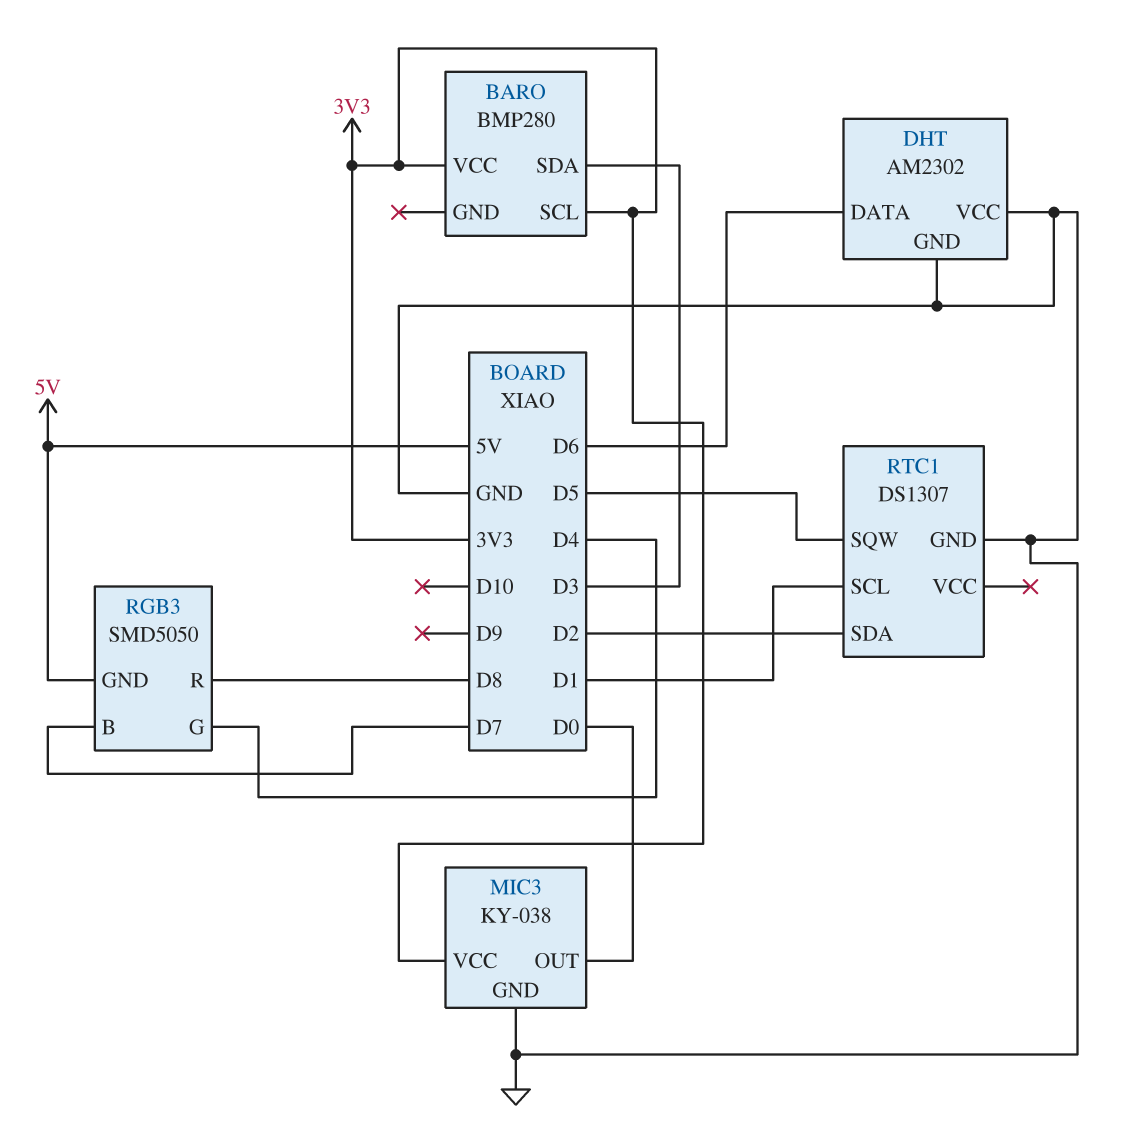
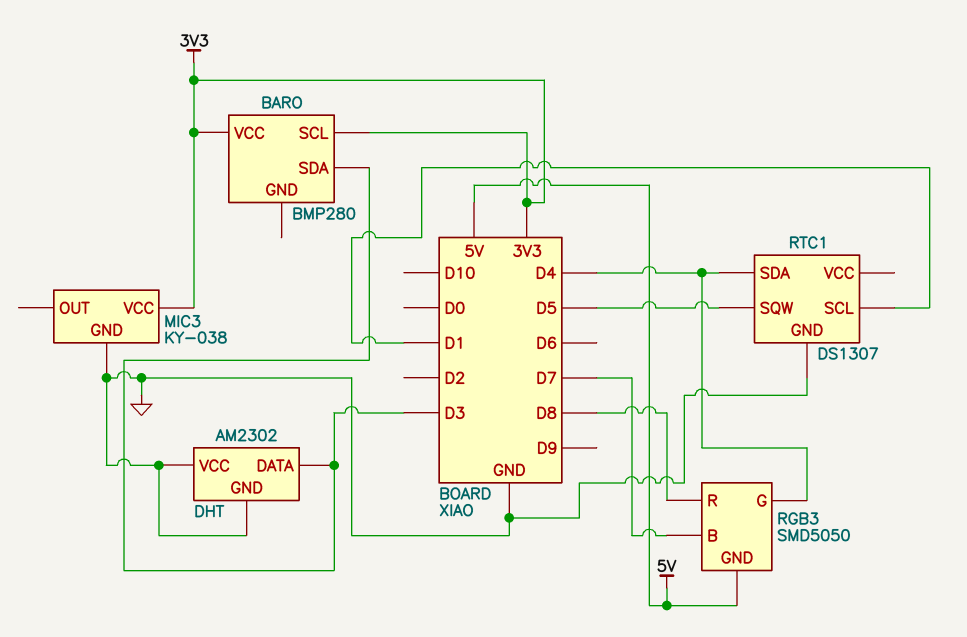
DHT pin DATA: D6 -> D3
MIC3 pin OUT: D0 -> none
RTC1 pin SDA: D2 -> D4

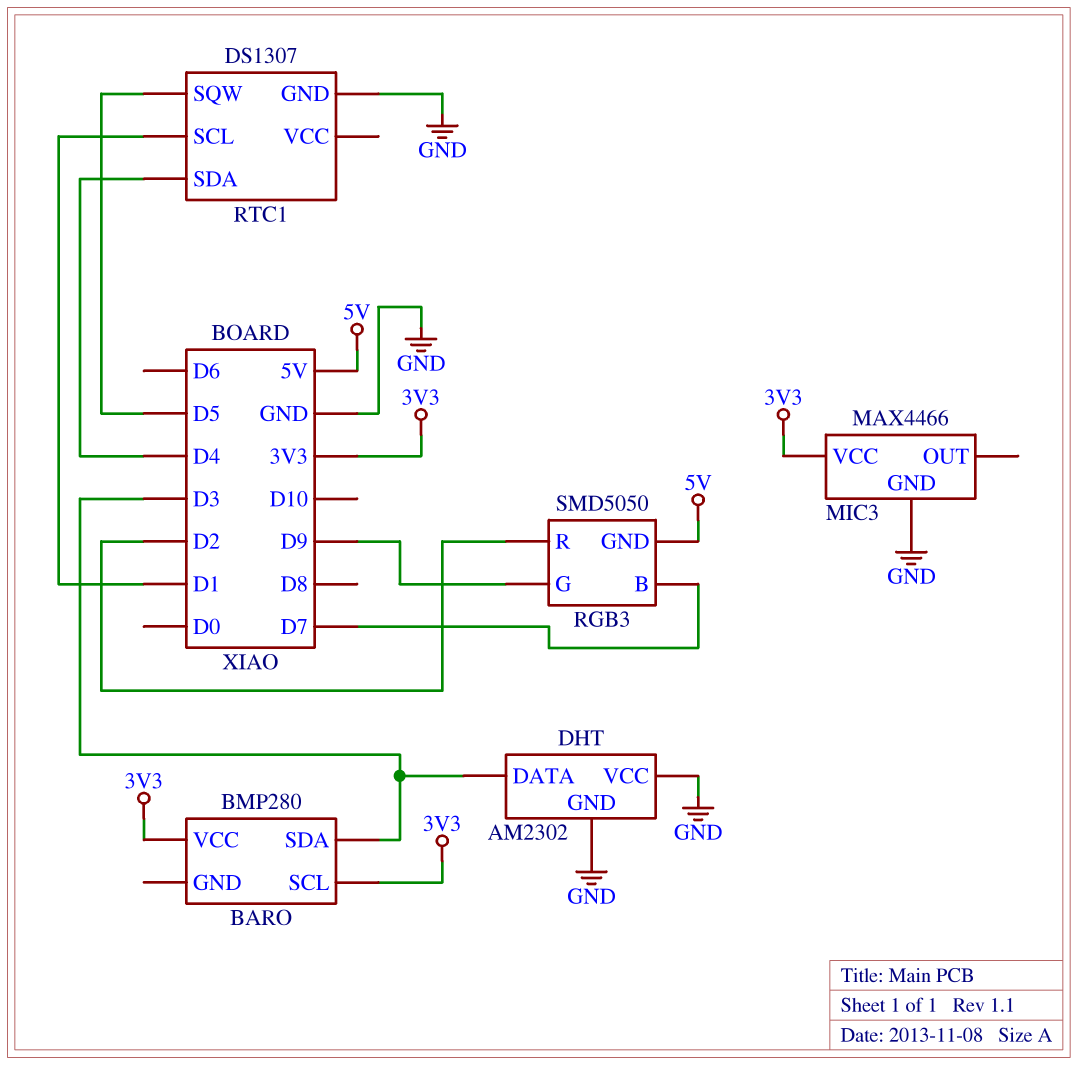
MIC3: KY-038 -> MAX4466
RGB3 pin G: D4 -> D9
RGB3 pin R: D8 -> D2

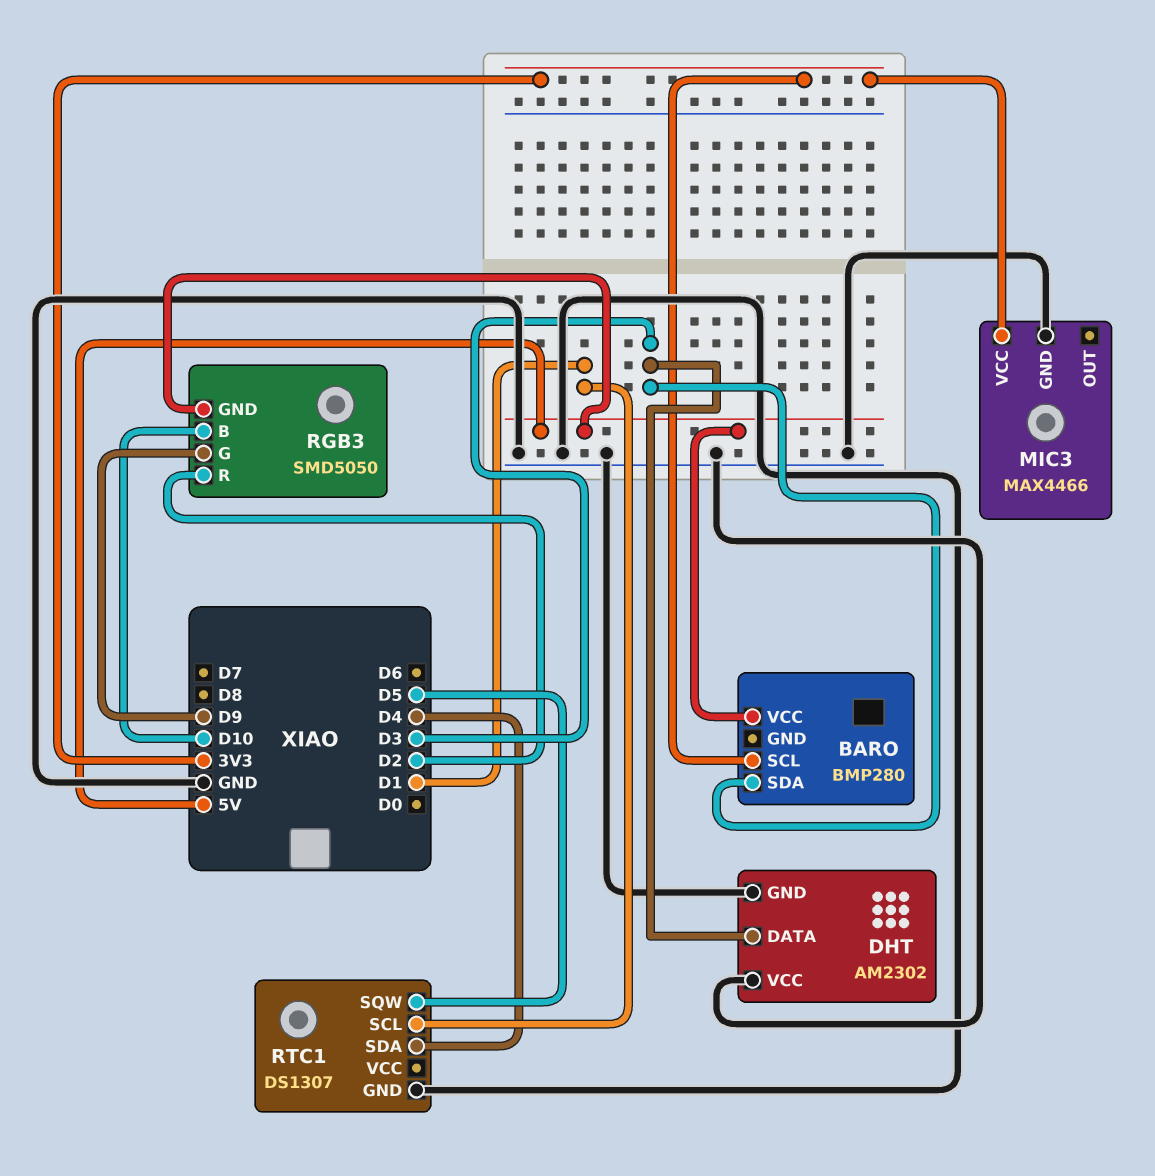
BARO pin VCC: 3V3 -> 5V
RGB3 pin B: D7 -> D10

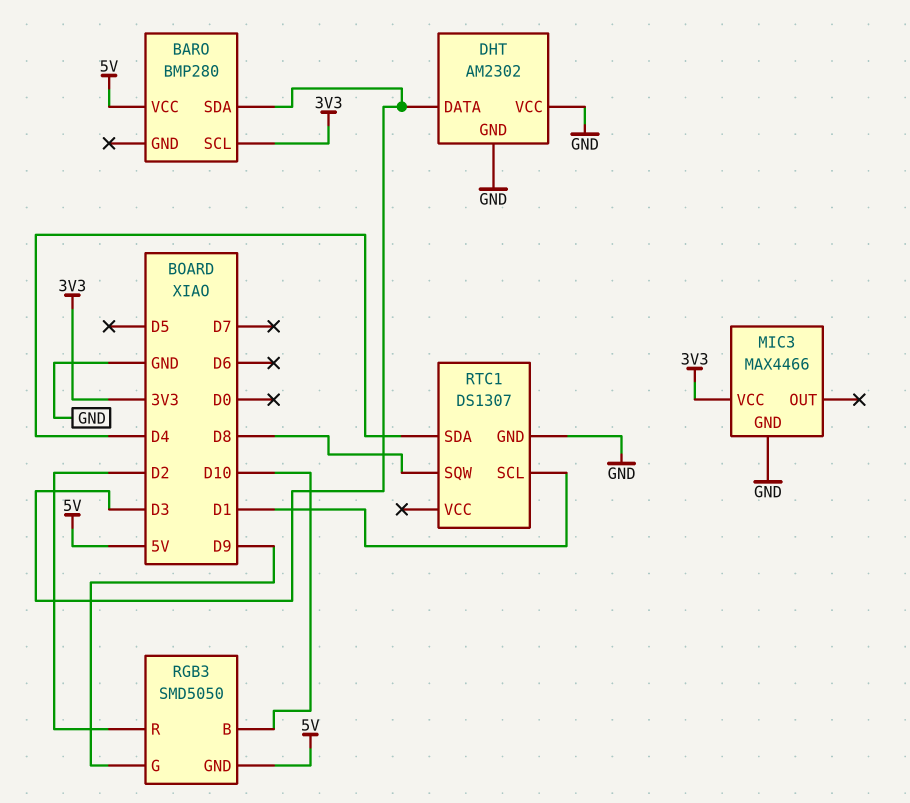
RTC1 pin SQW: D5 -> D8

